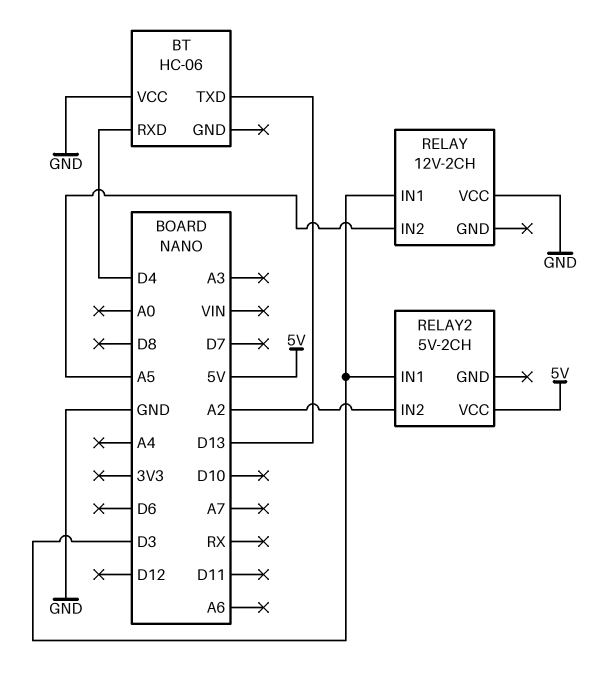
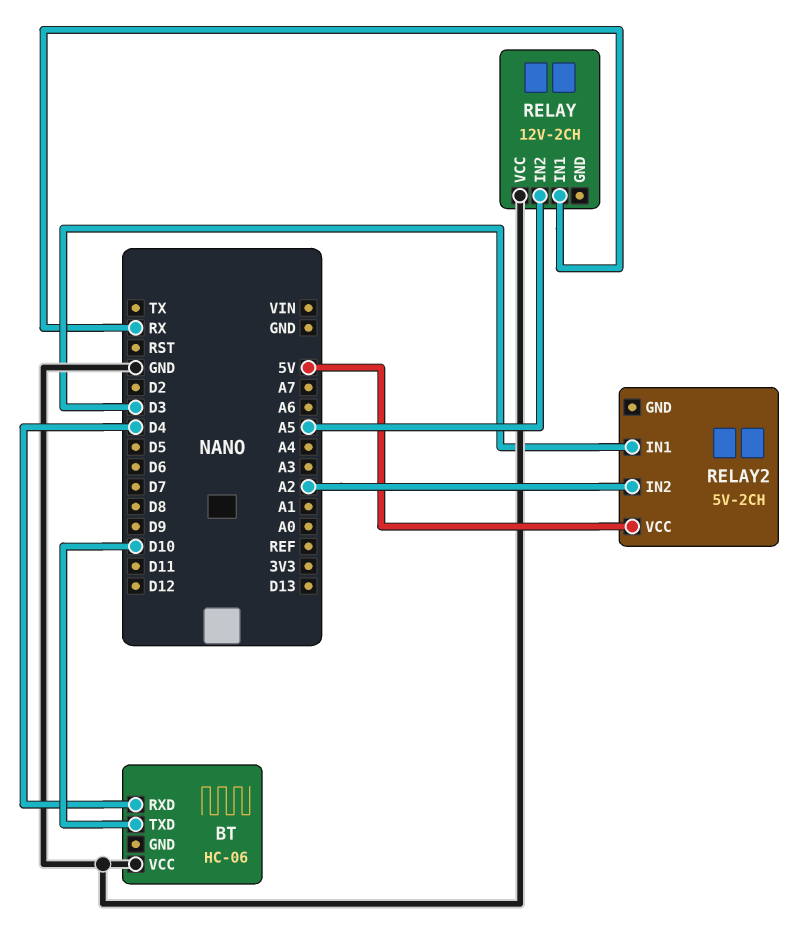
BT pin TXD: D13 -> D10
RELAY pin IN1: D3 -> RX

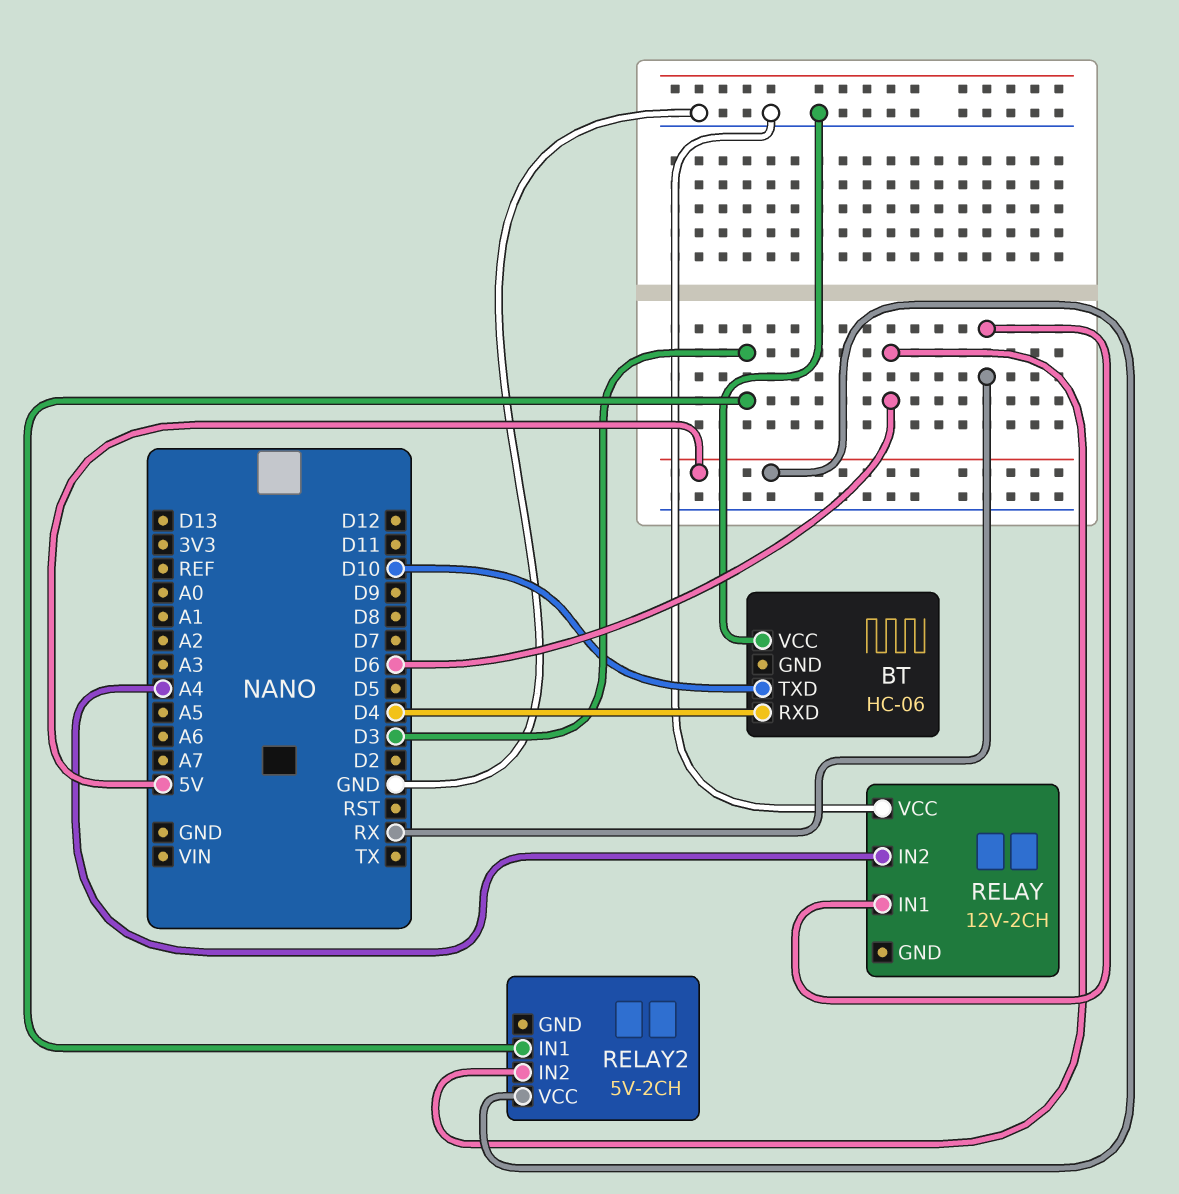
RELAY pin IN2: A5 -> A4
RELAY2 pin IN2: A2 -> D6

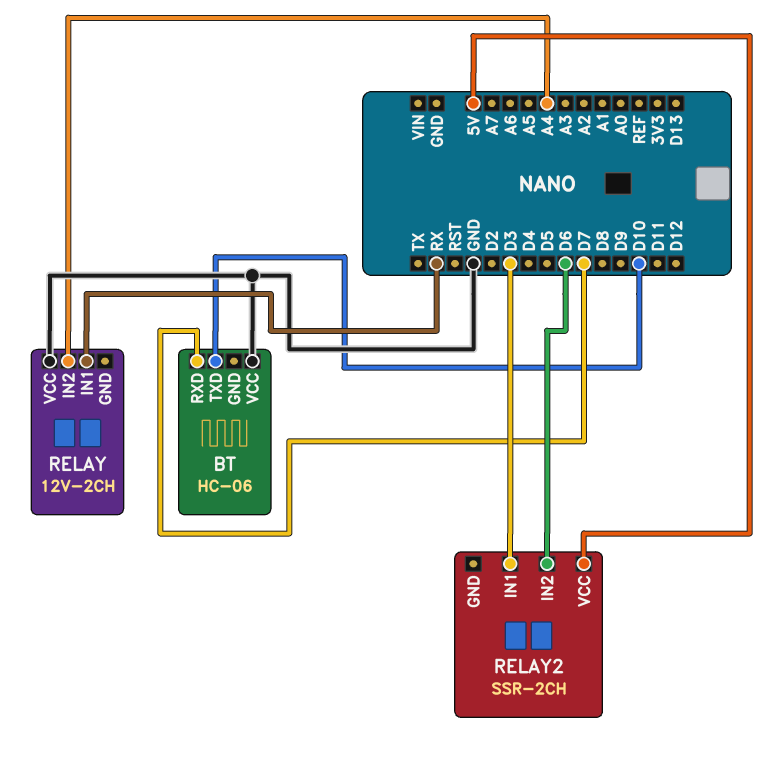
BT pin RXD: D4 -> D7
RELAY2: 5V-2CH -> SSR-2CH

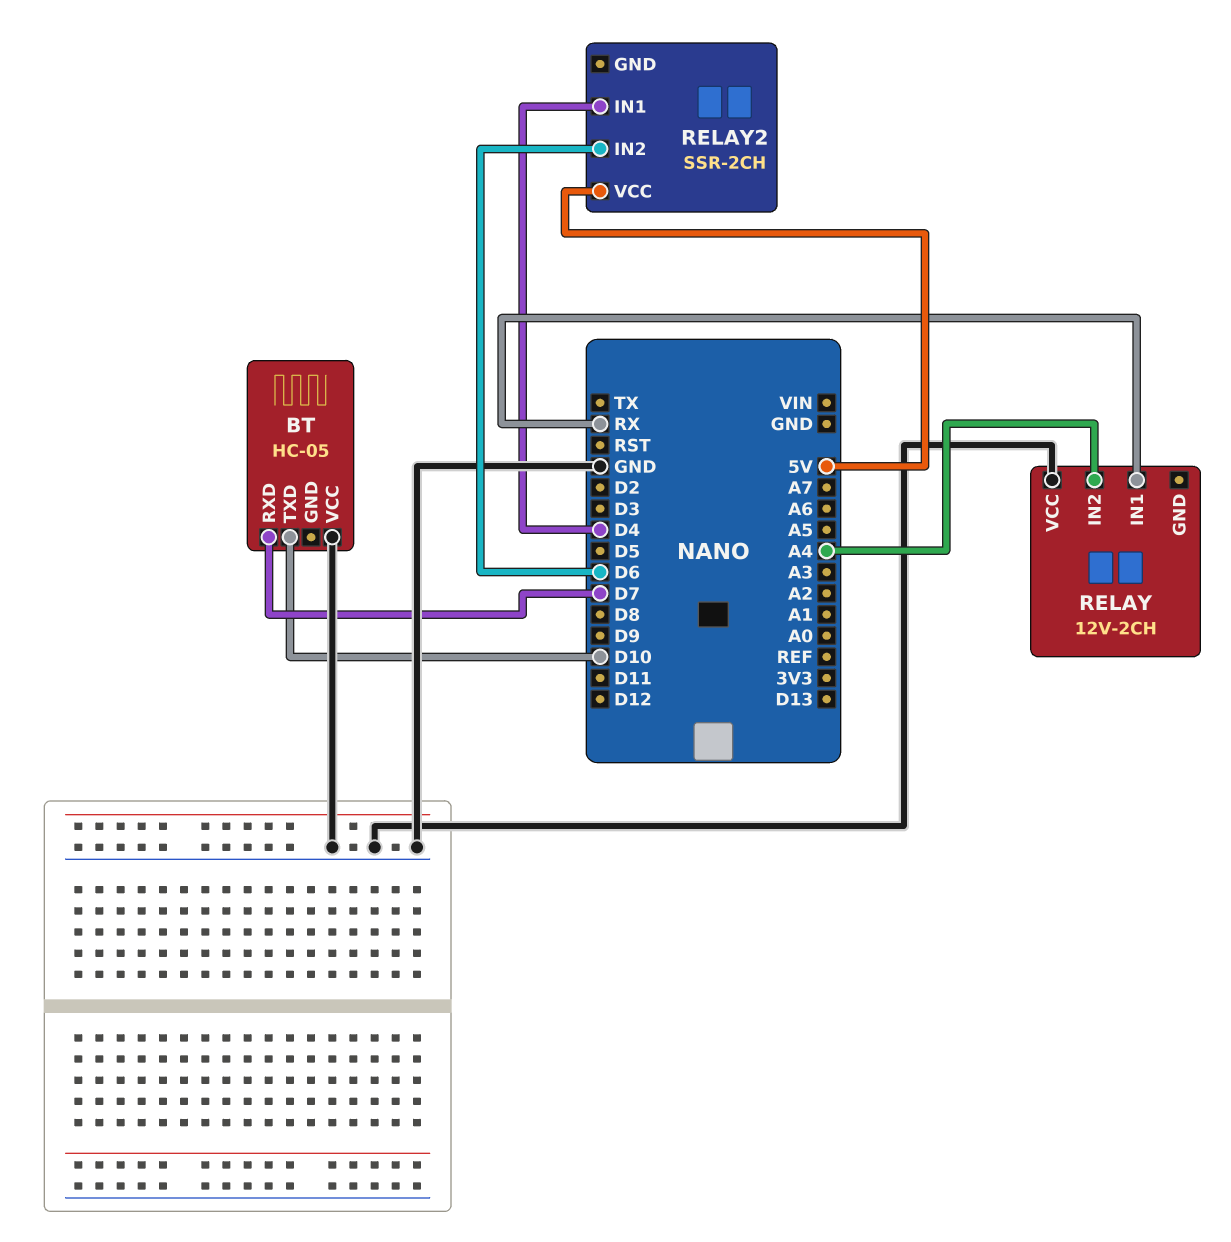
BT: HC-06 -> HC-05
RELAY2 pin IN1: D3 -> D4

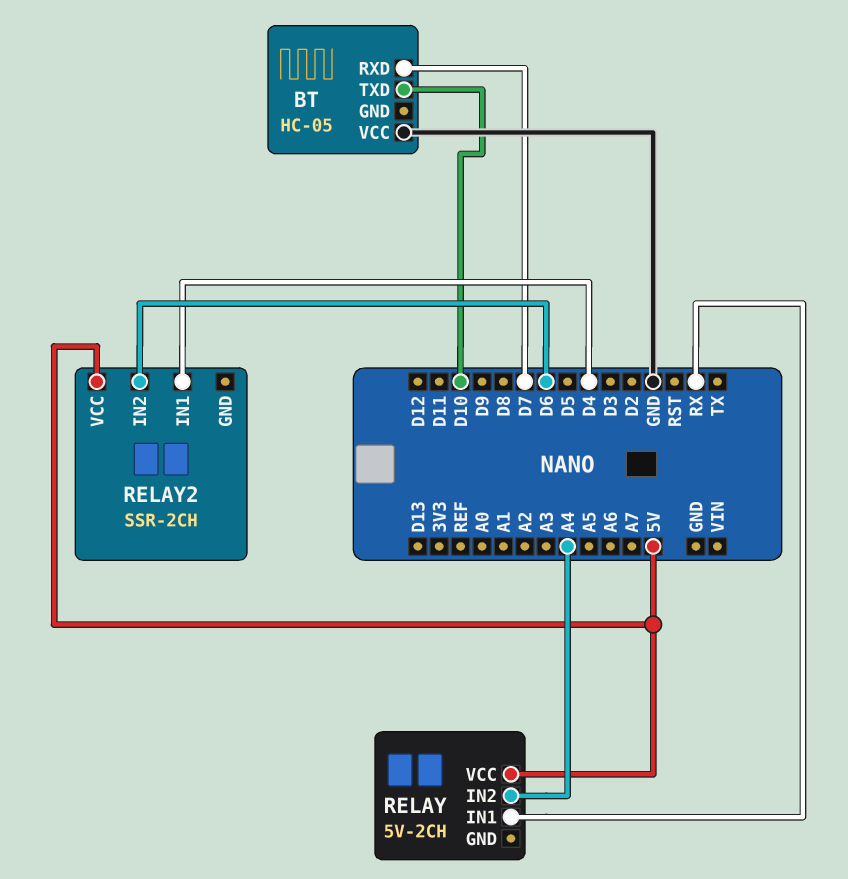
RELAY: 12V-2CH -> 5V-2CH
RELAY pin VCC: GND -> 5V

